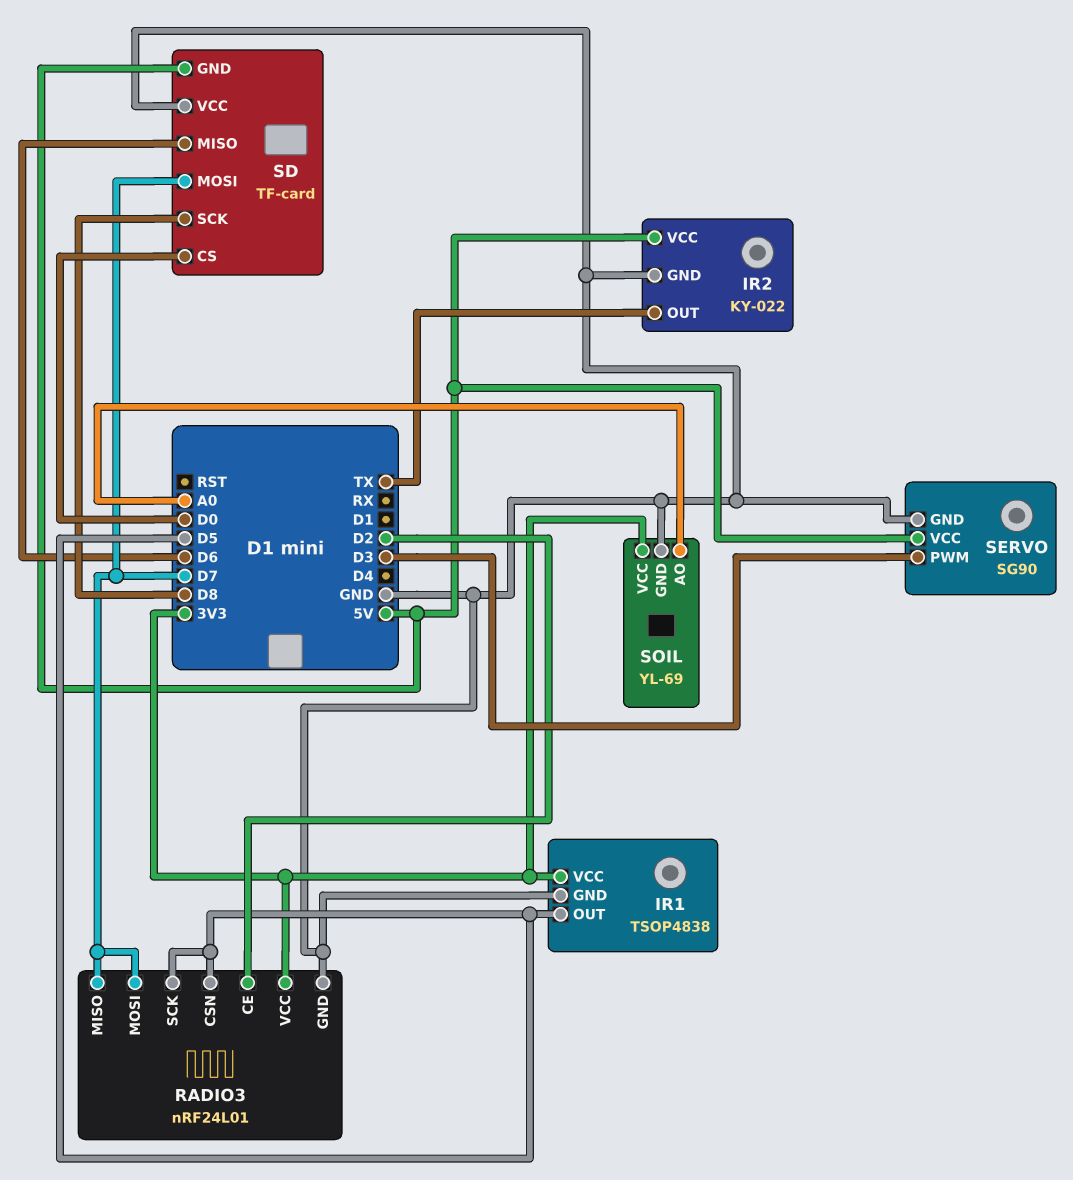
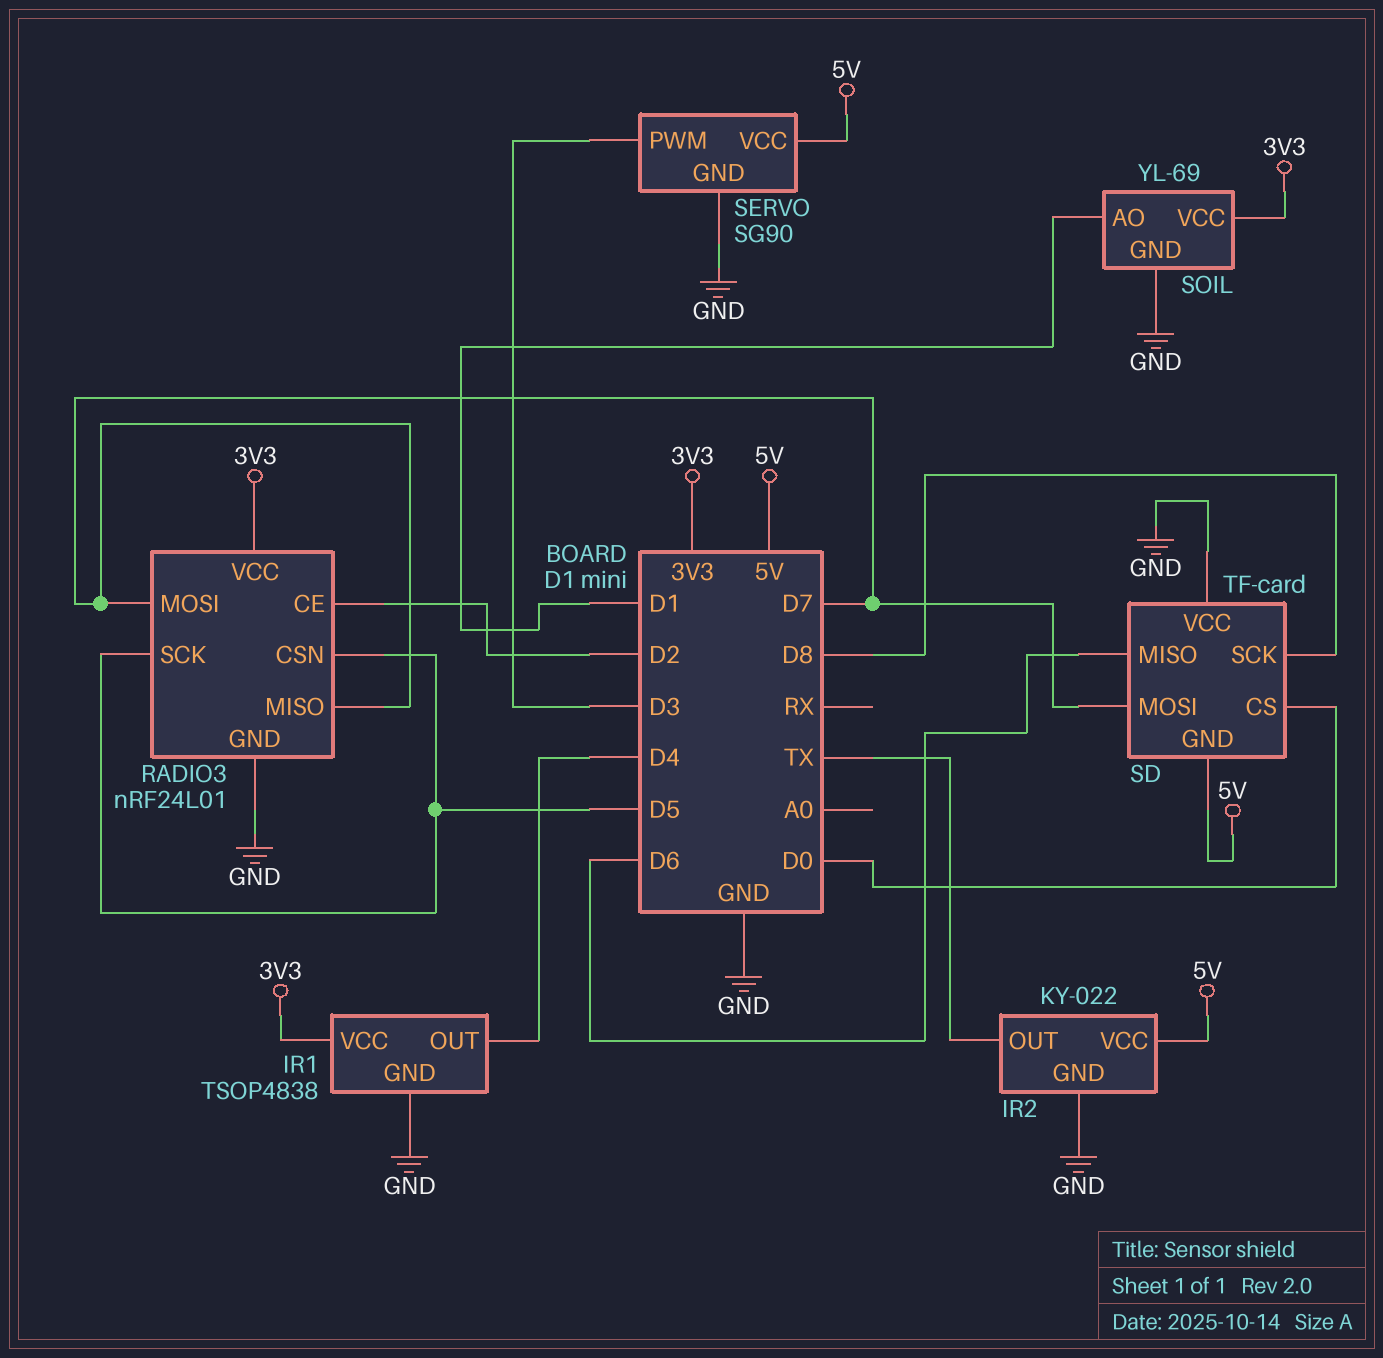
IR1 pin OUT: D5 -> D4
SOIL pin AO: A0 -> D1

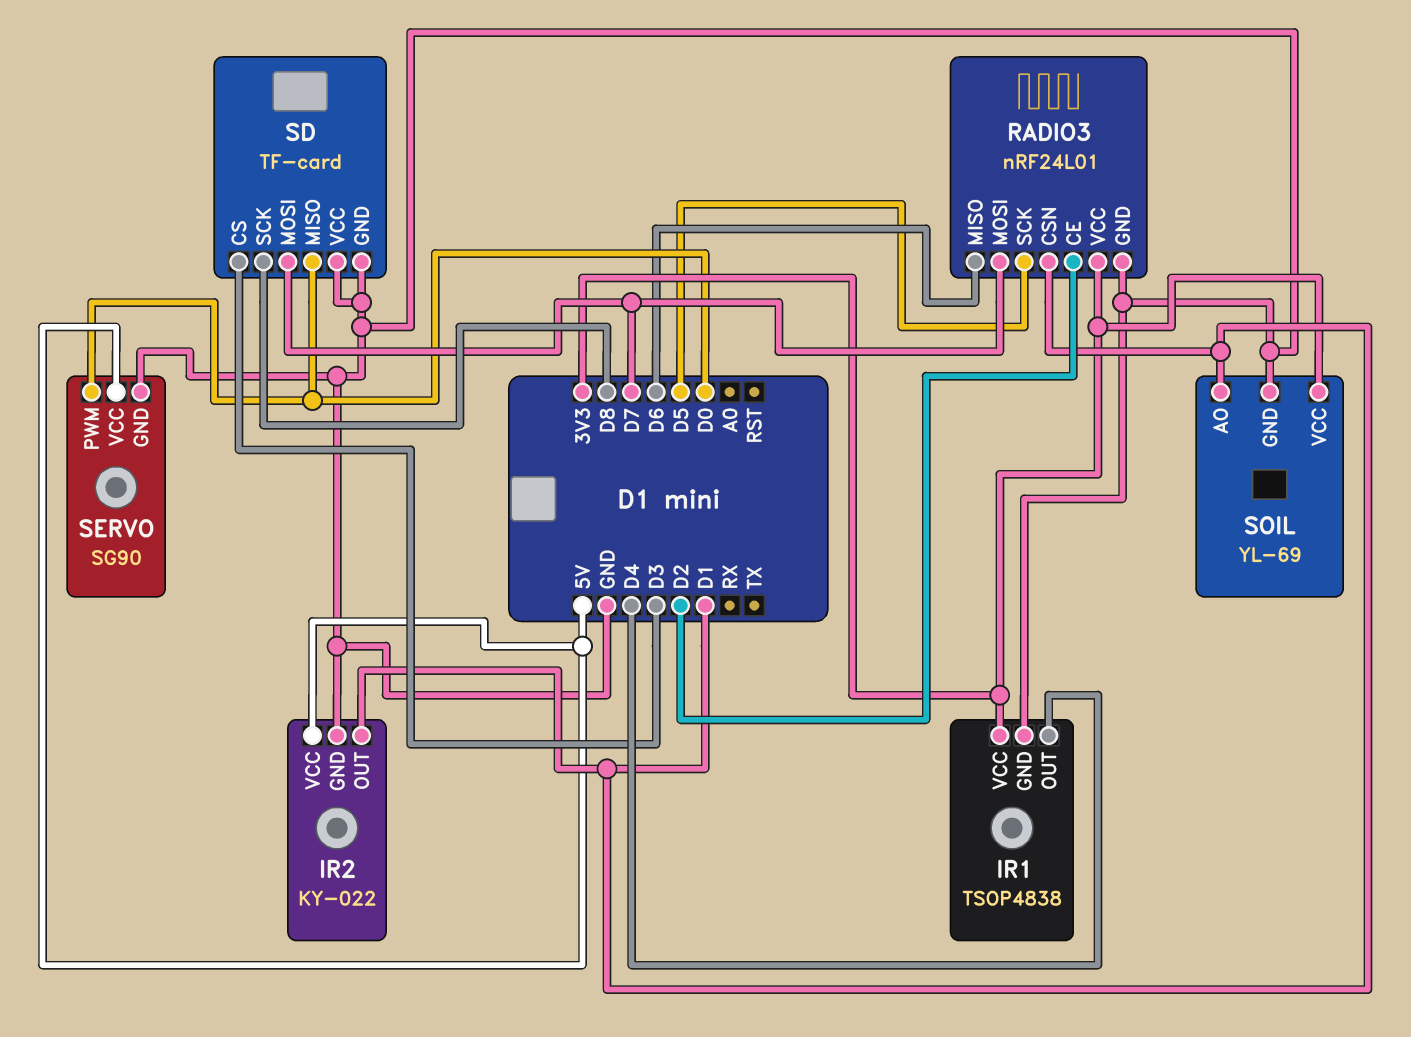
IR2 pin OUT: TX -> D1
RADIO3 pin CSN: D5 -> D1
RADIO3 pin MISO: D7 -> D6
SD pin CS: D0 -> D3
SD pin GND: 5V -> GND
SD pin MISO: D6 -> D0
SERVO pin PWM: D3 -> D0

